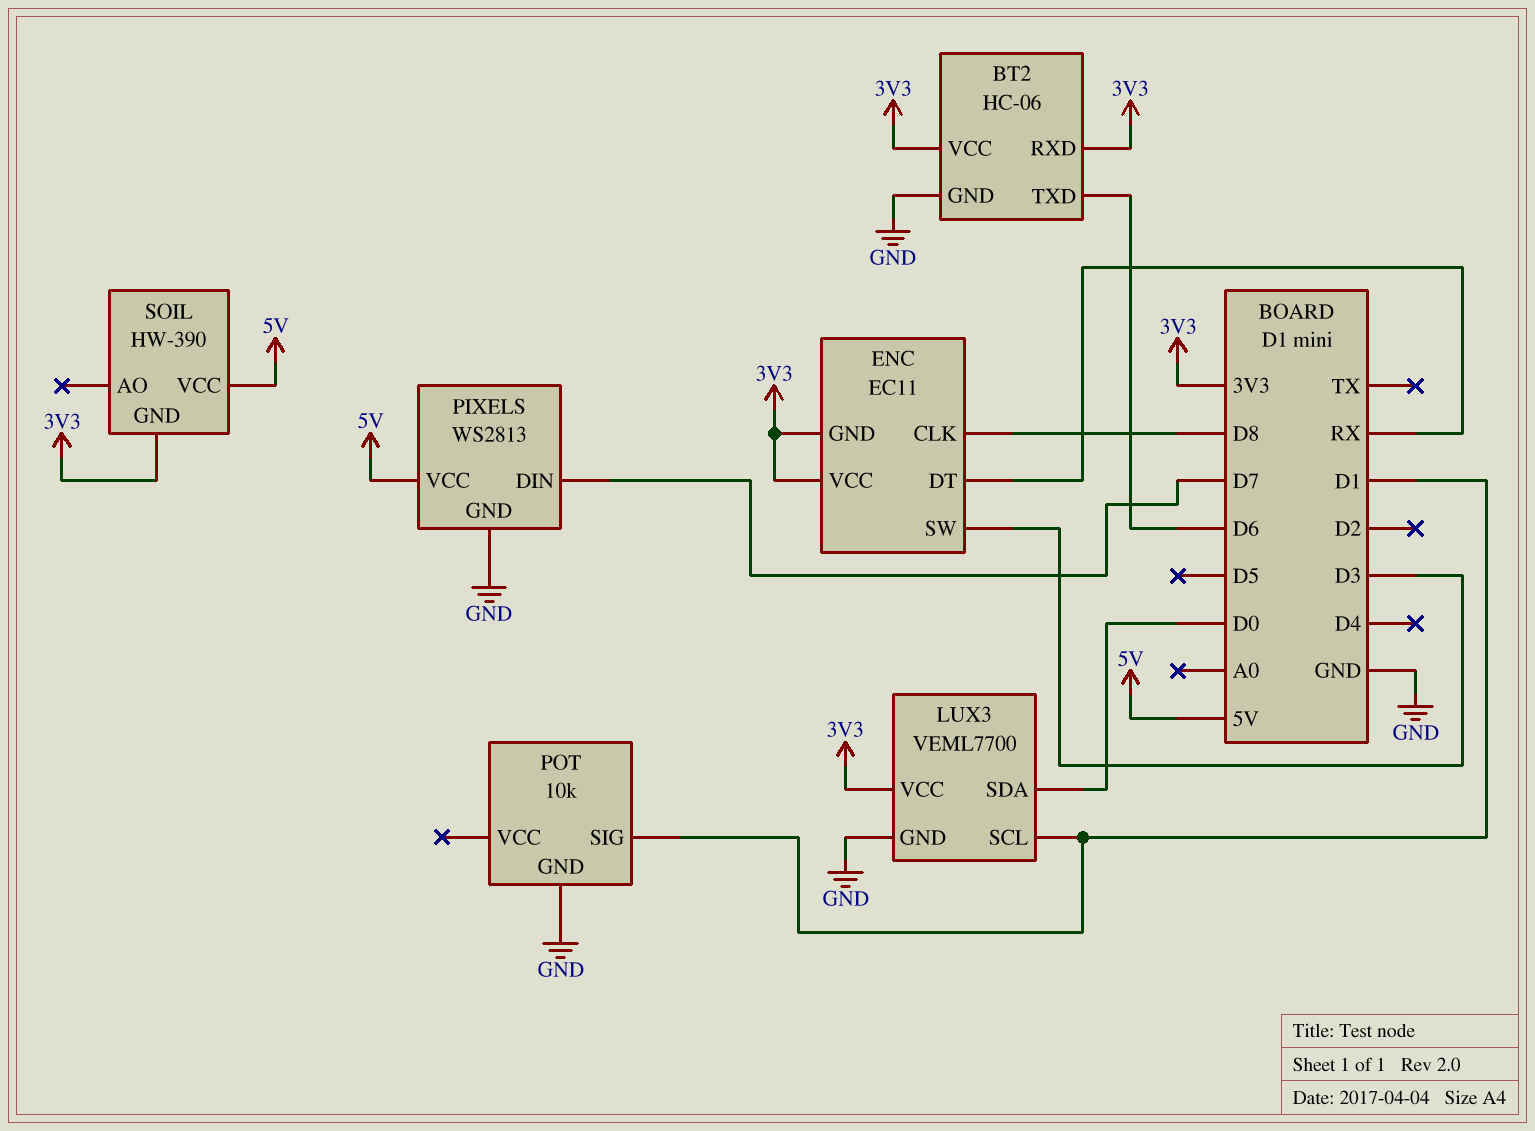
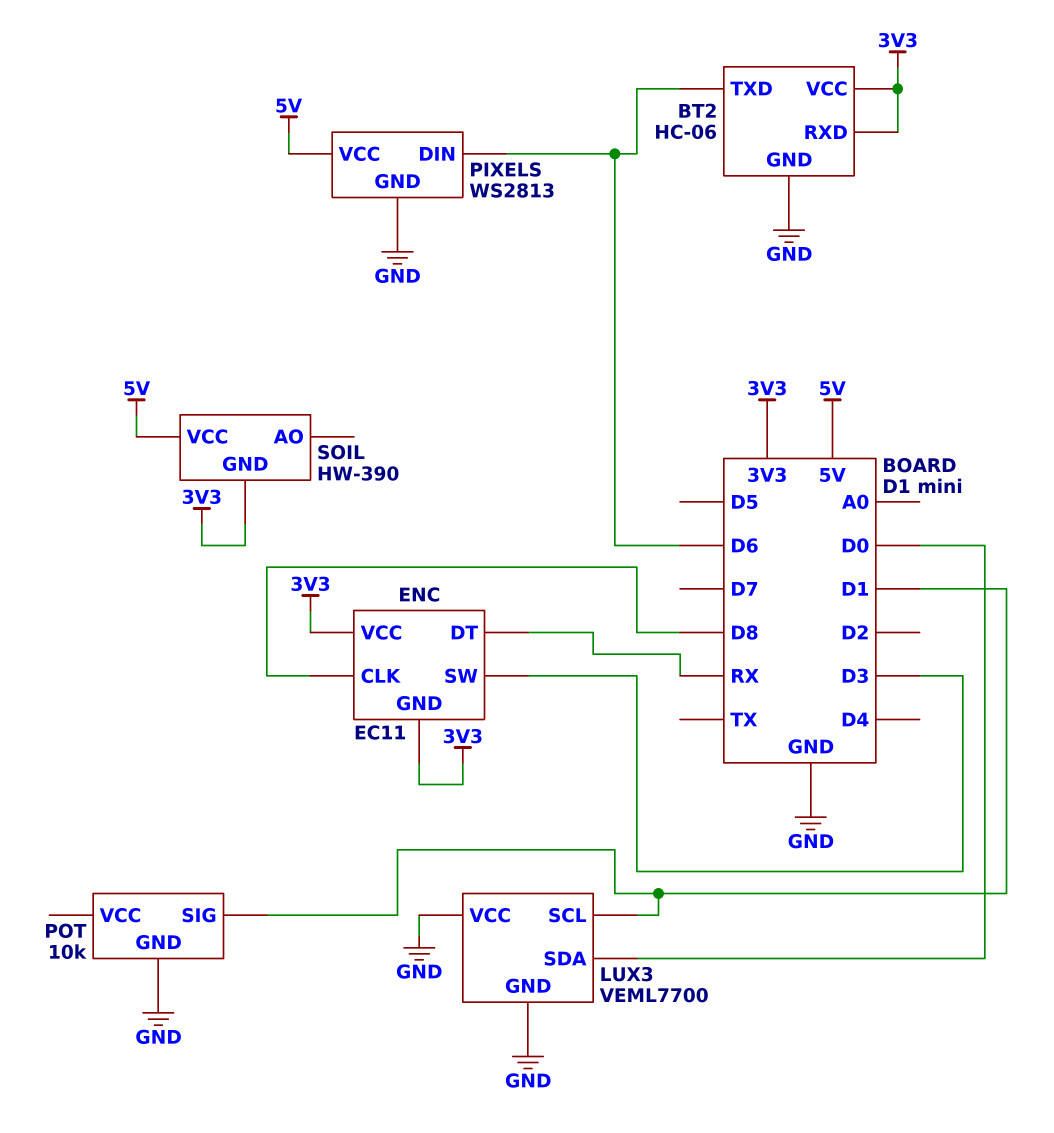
LUX3 pin VCC: 3V3 -> GND
PIXELS pin DIN: D7 -> D6

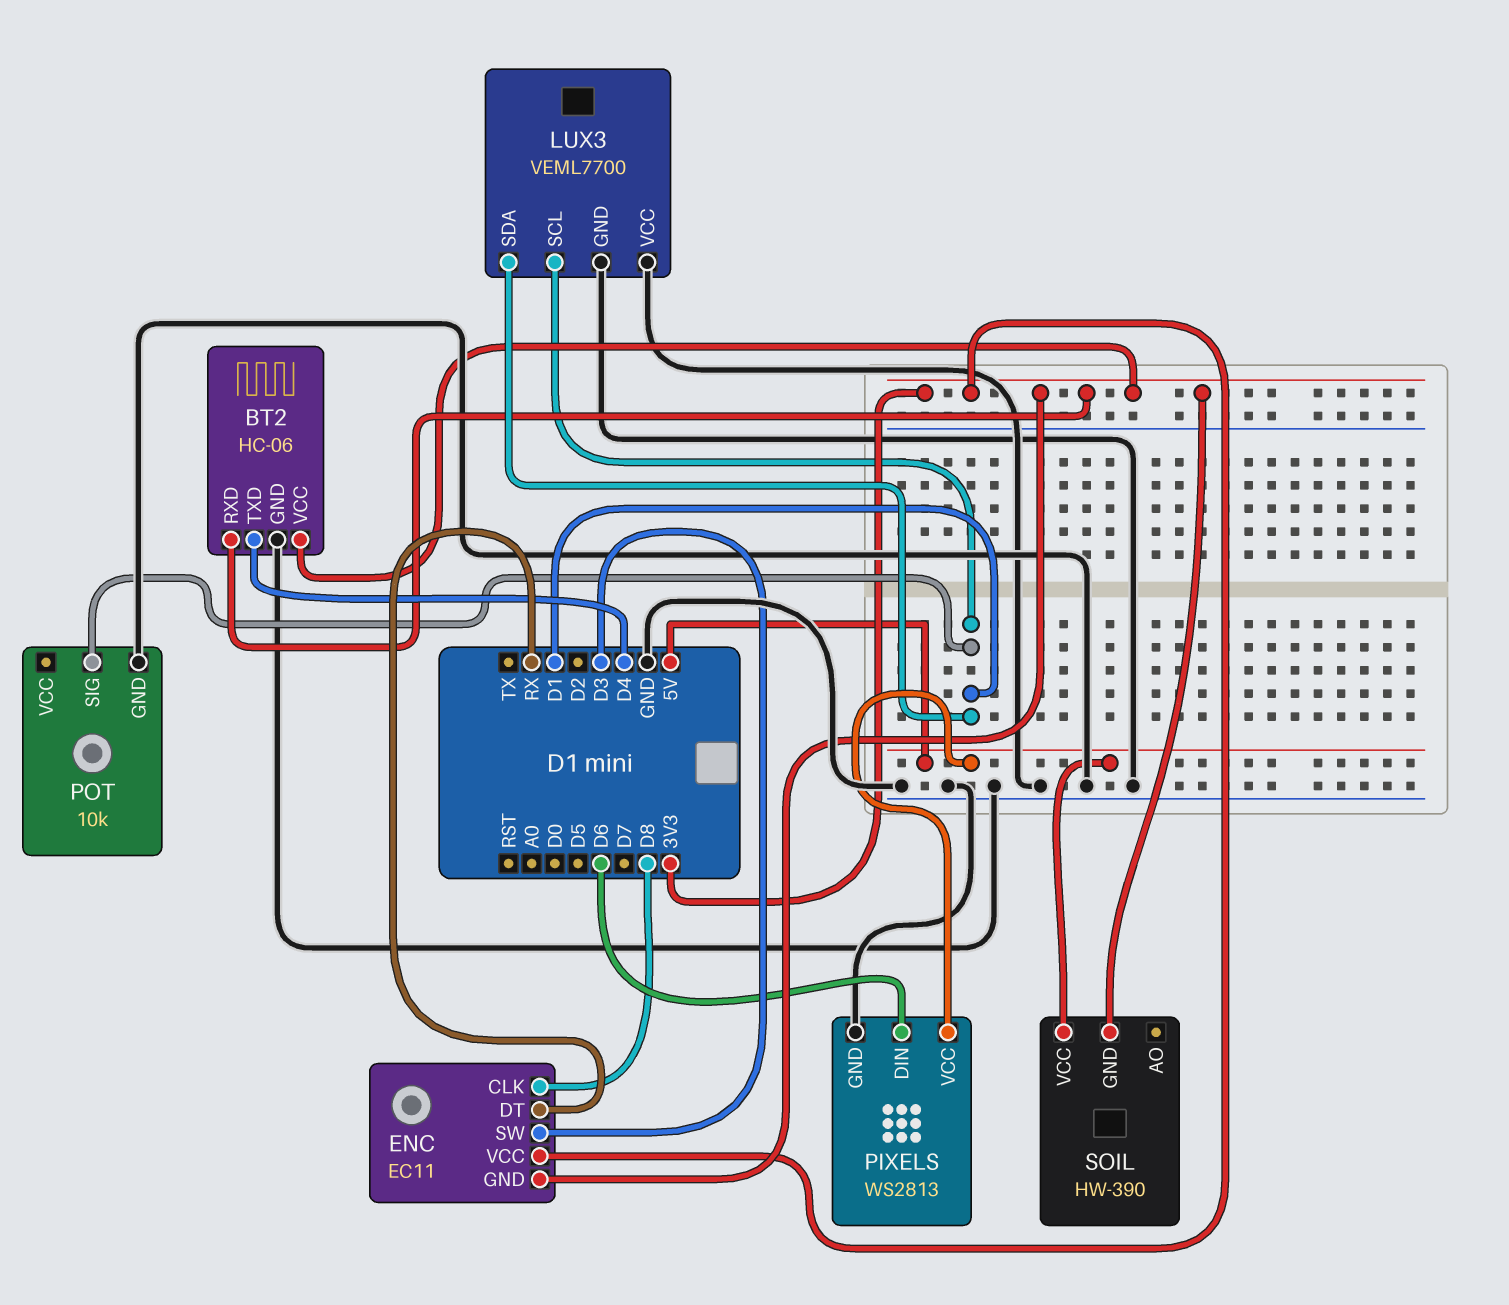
BT2 pin TXD: D6 -> D4
LUX3 pin SDA: D0 -> D1

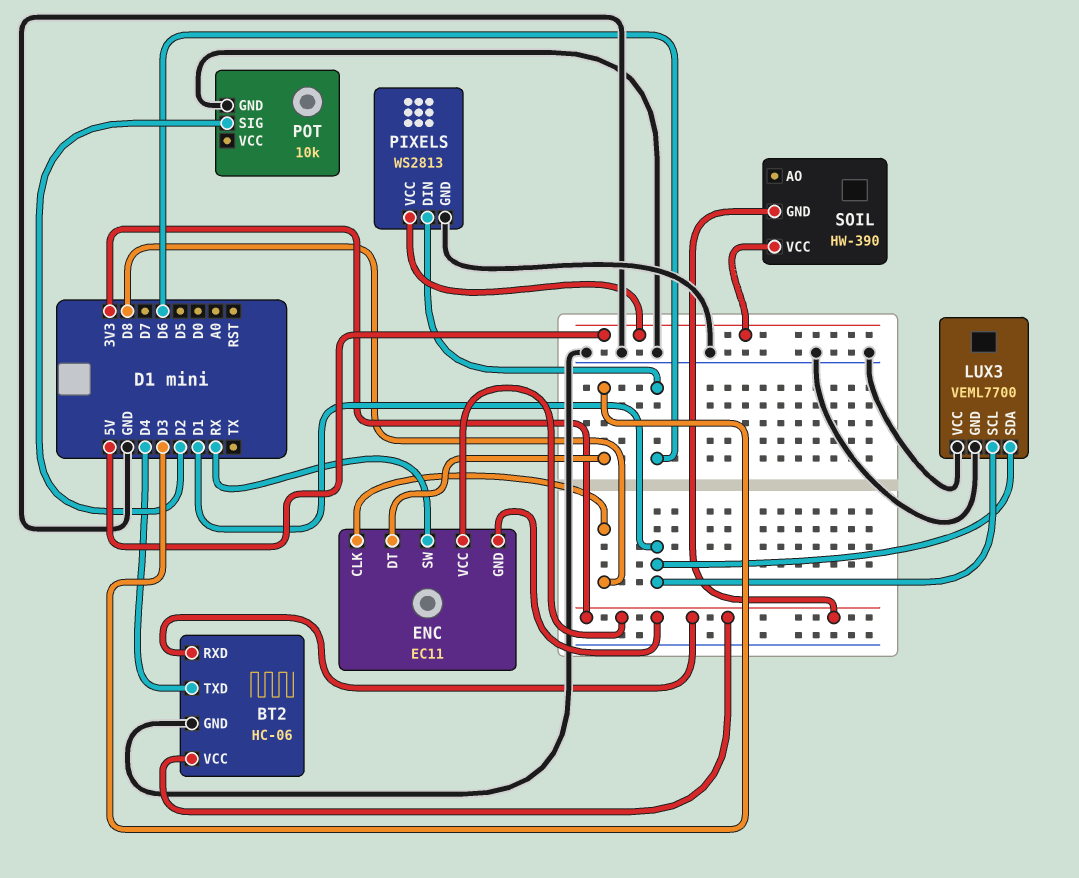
ENC pin DT: RX -> D3
ENC pin SW: D3 -> RX
POT pin SIG: D1 -> D2

